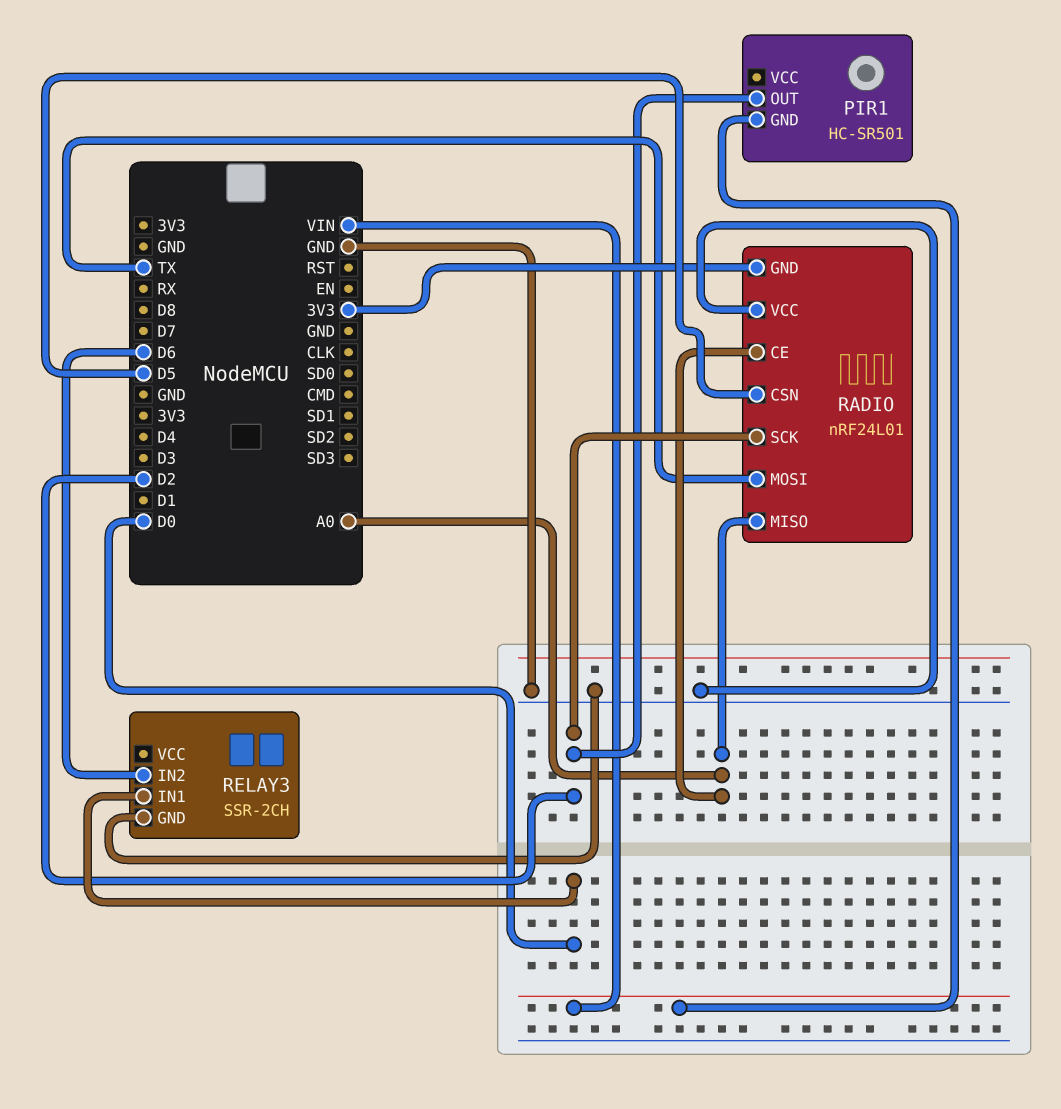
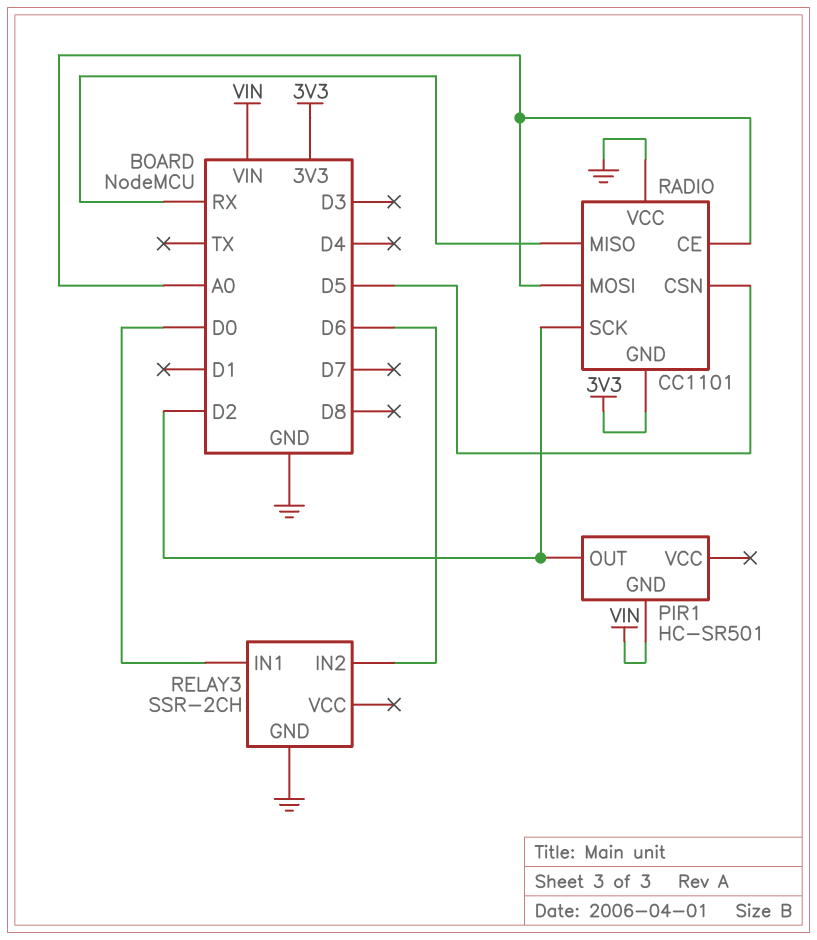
RADIO: nRF24L01 -> CC1101
RADIO pin MISO: A0 -> RX
RADIO pin MOSI: TX -> A0

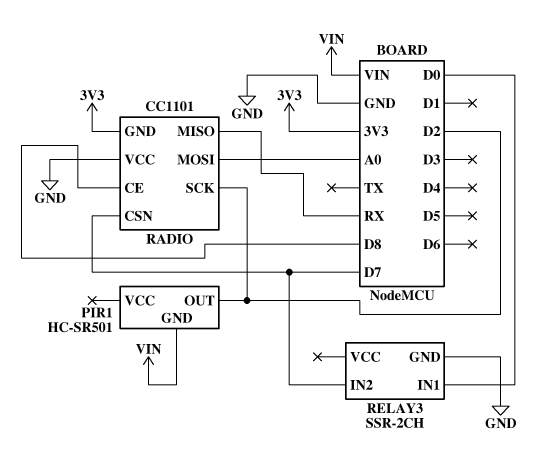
RADIO pin CE: A0 -> D8
RADIO pin CSN: D5 -> D7
RELAY3 pin IN2: D6 -> D7

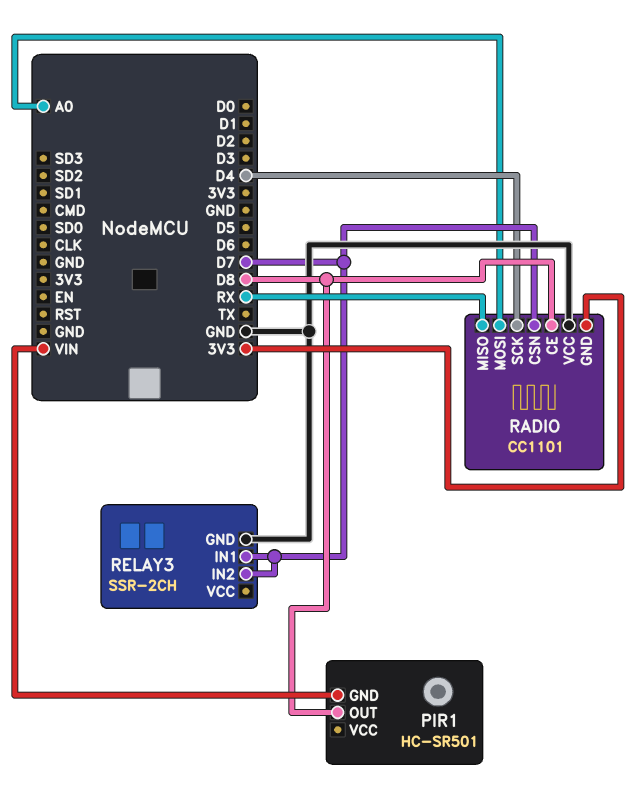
PIR1 pin OUT: D2 -> D8
RADIO pin SCK: D2 -> D4
RELAY3 pin IN1: D0 -> D7

